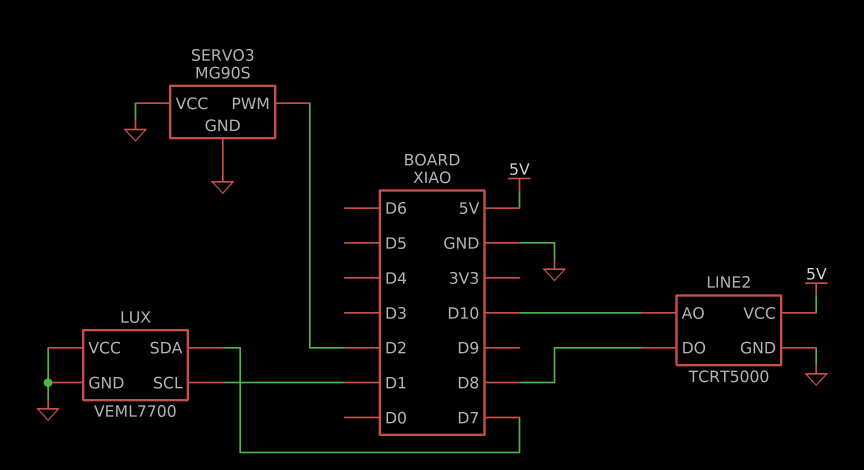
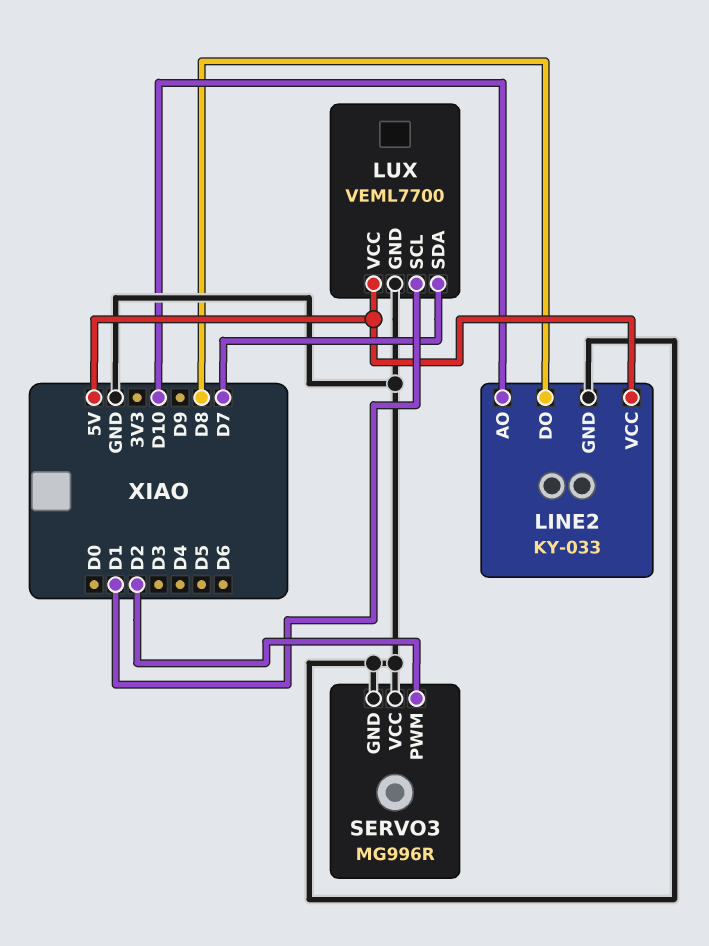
LINE2: TCRT5000 -> KY-033
LUX pin VCC: GND -> 5V
SERVO3: MG90S -> MG996R

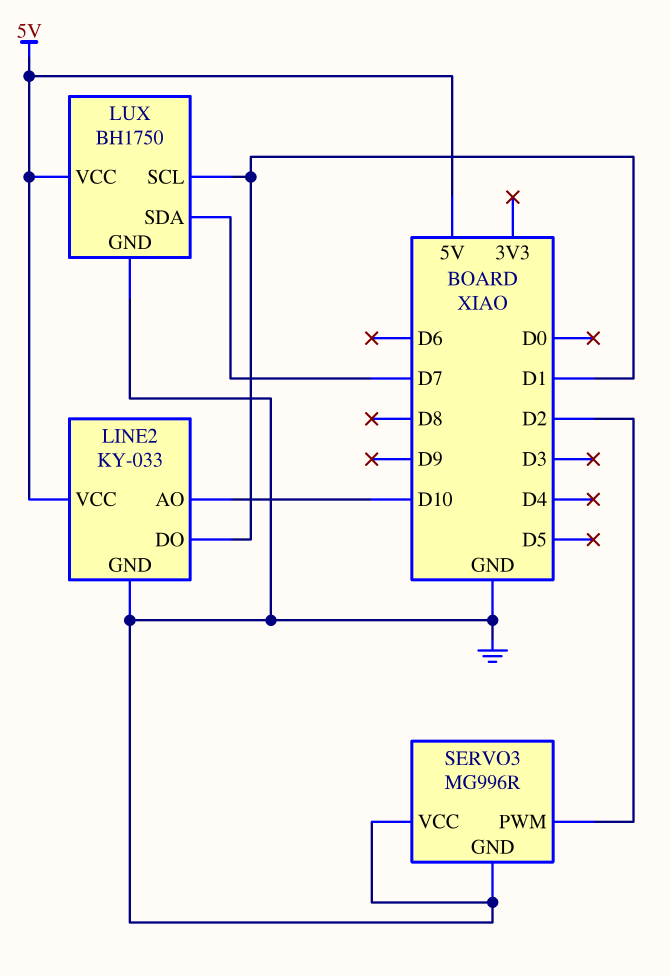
LINE2 pin DO: D8 -> D1
LUX: VEML7700 -> BH1750

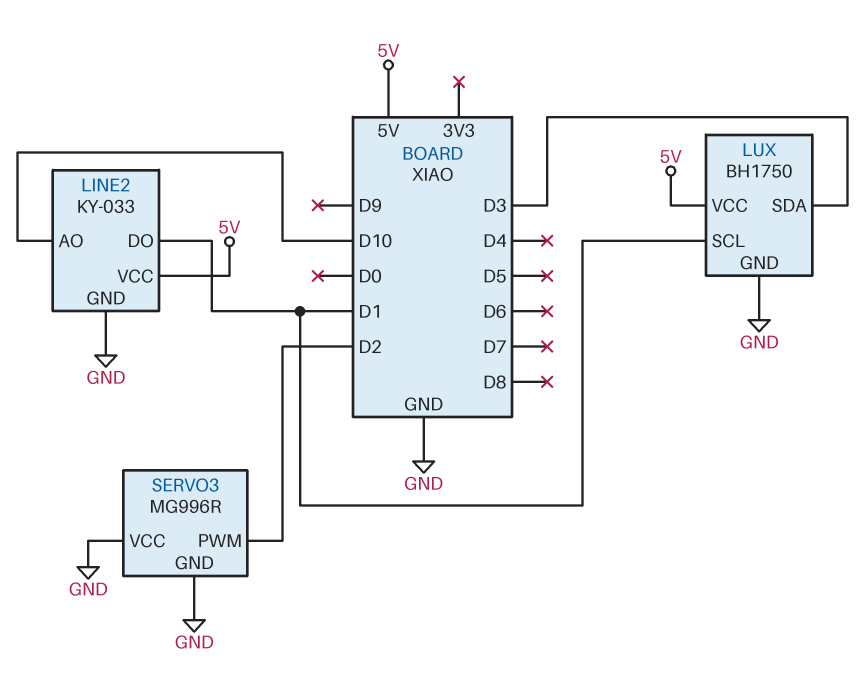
LUX pin SDA: D7 -> D3

